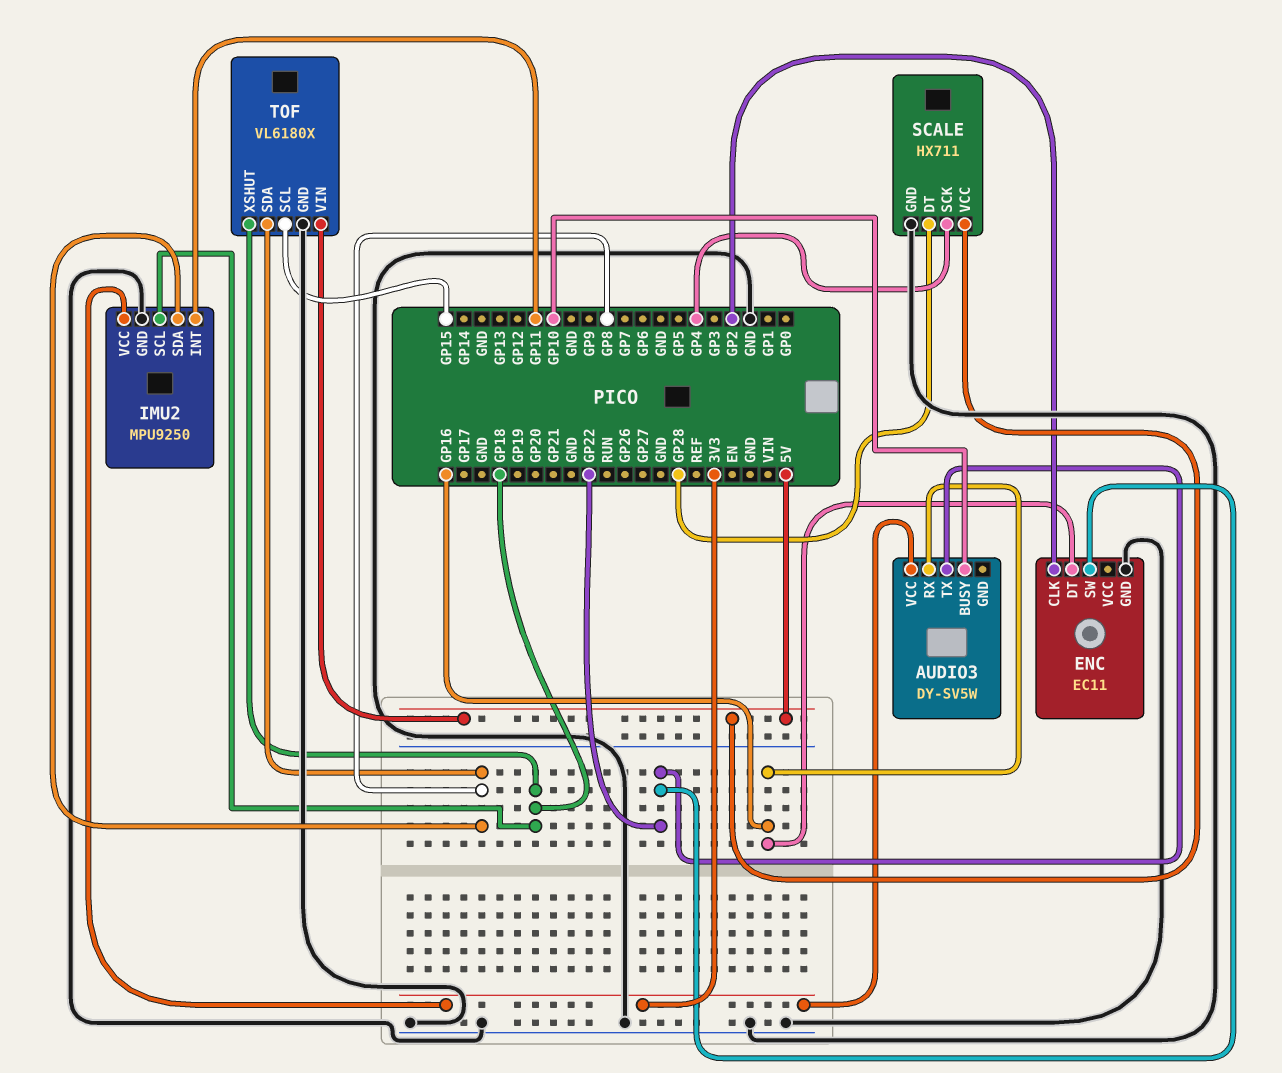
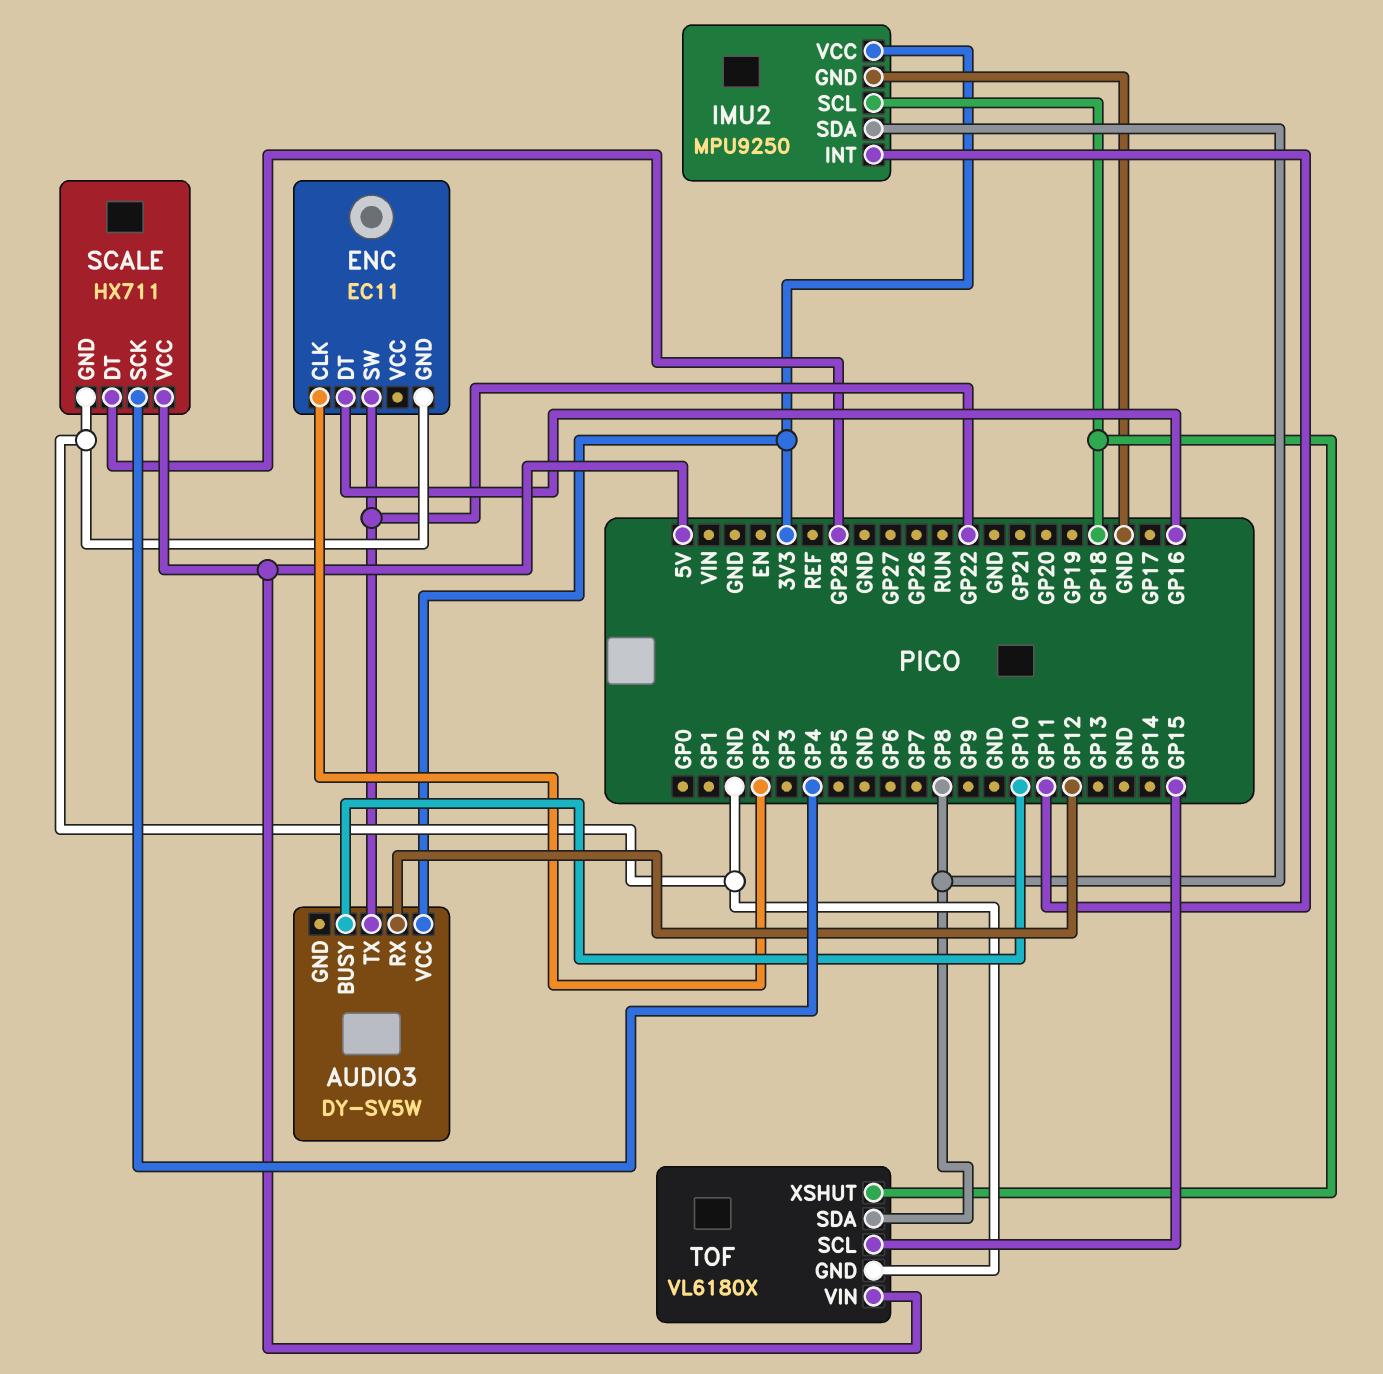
AUDIO3 pin RX: GP16 -> GP12

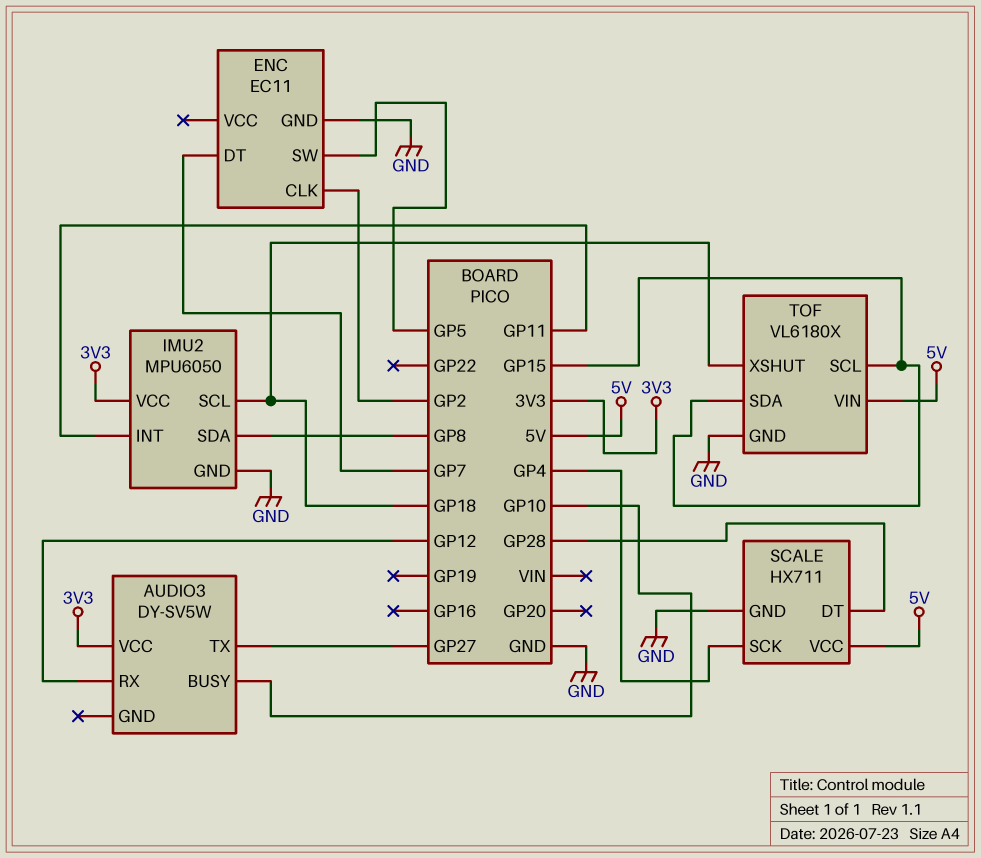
AUDIO3 pin TX: GP22 -> GP27
ENC pin DT: GP16 -> GP7
ENC pin SW: GP22 -> GP5
IMU2: MPU9250 -> MPU6050
TOF pin SDA: GP8 -> GP15

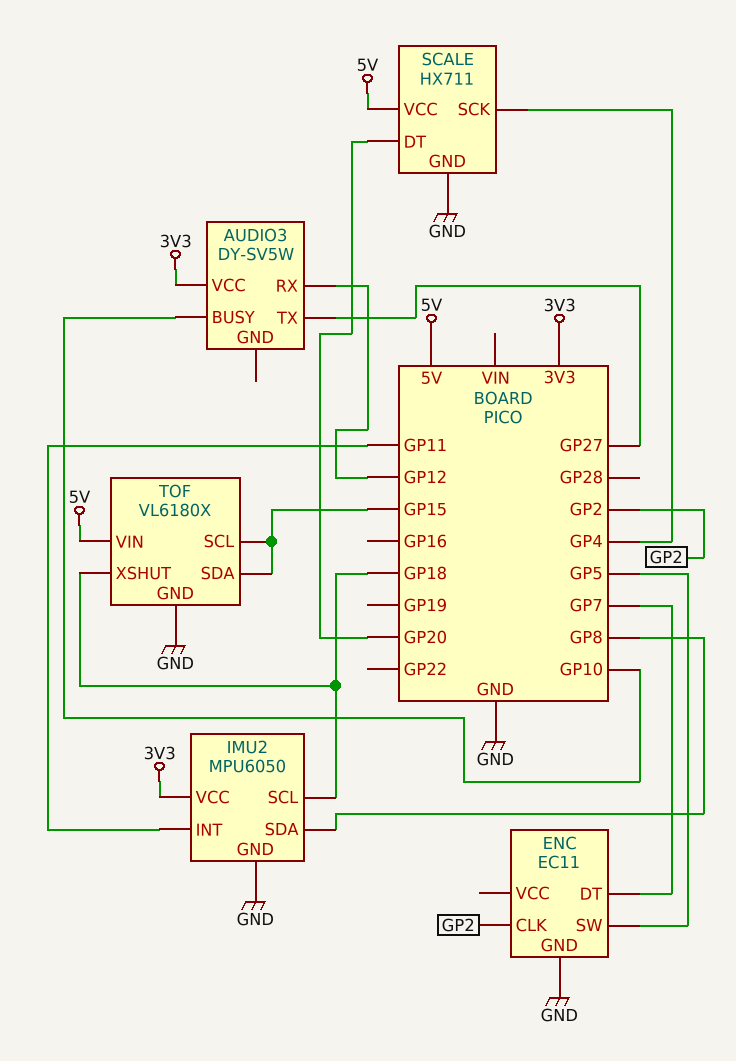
SCALE pin DT: GP28 -> GP20

